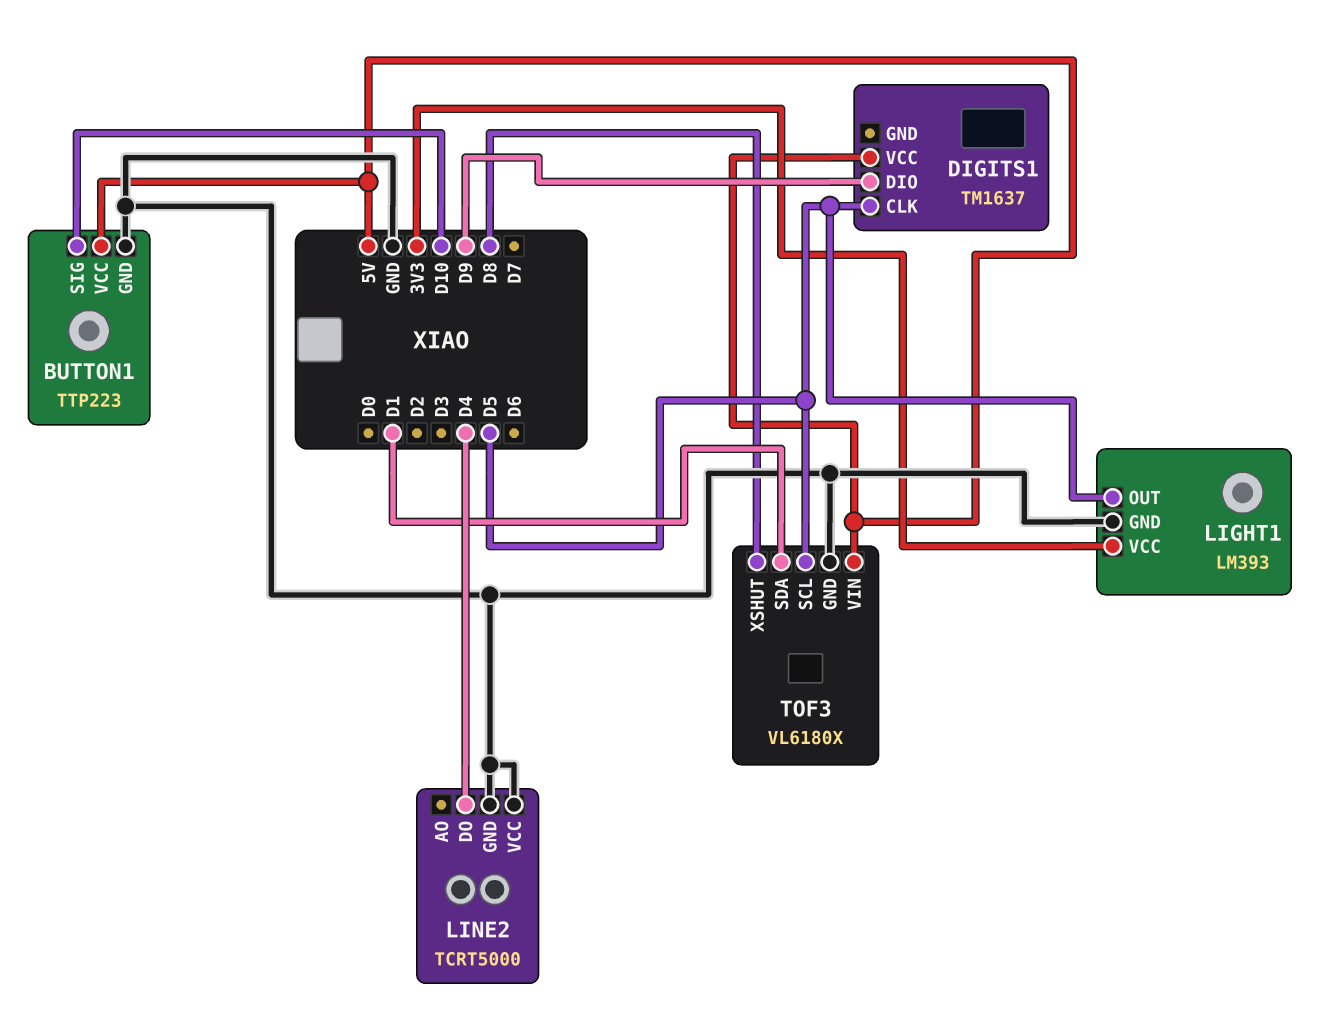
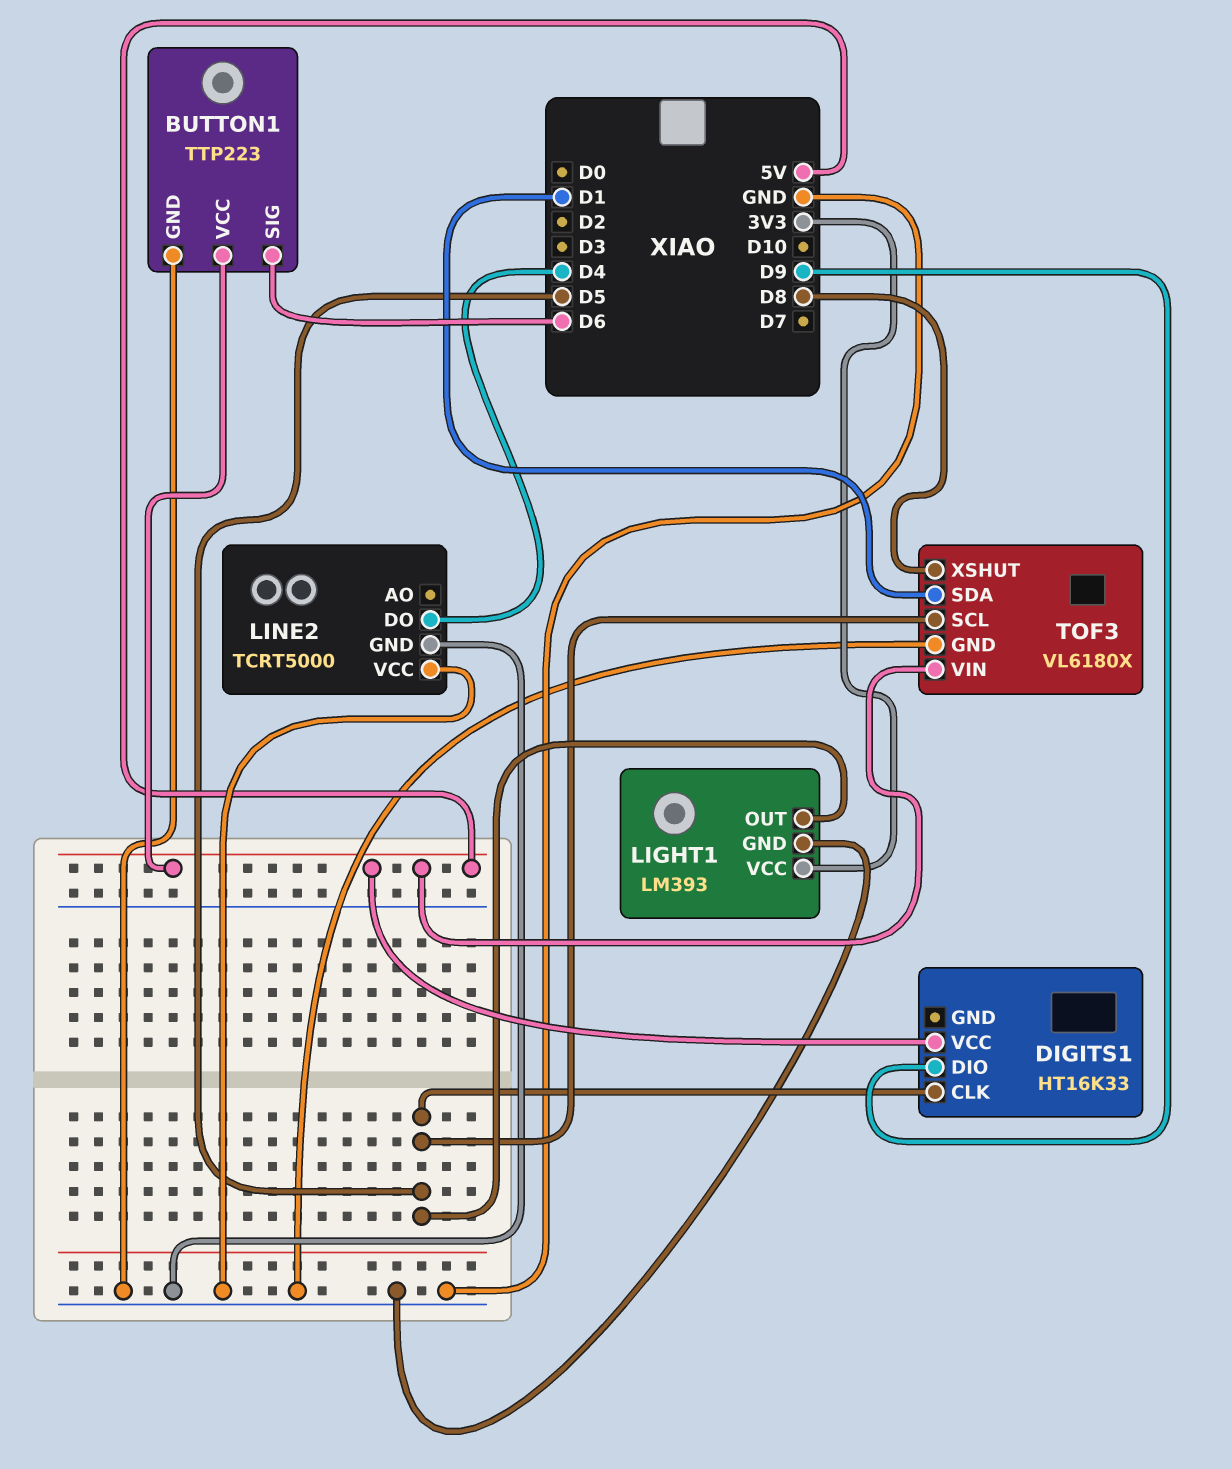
BUTTON1 pin SIG: D10 -> D6
DIGITS1: TM1637 -> HT16K33

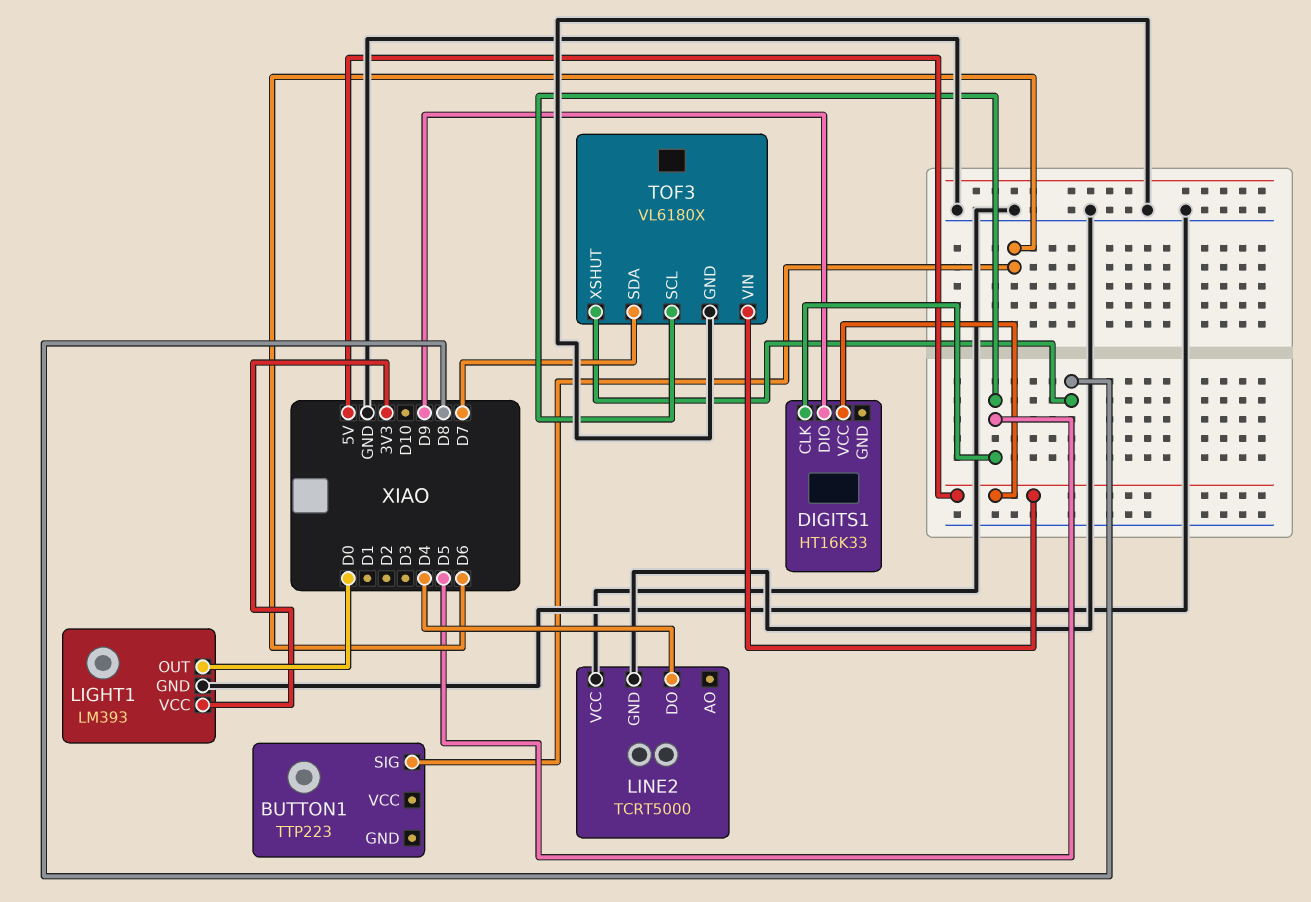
BUTTON1 pin GND: GND -> none
BUTTON1 pin VCC: 5V -> none
LIGHT1 pin OUT: D5 -> D0
TOF3 pin SDA: D1 -> D7

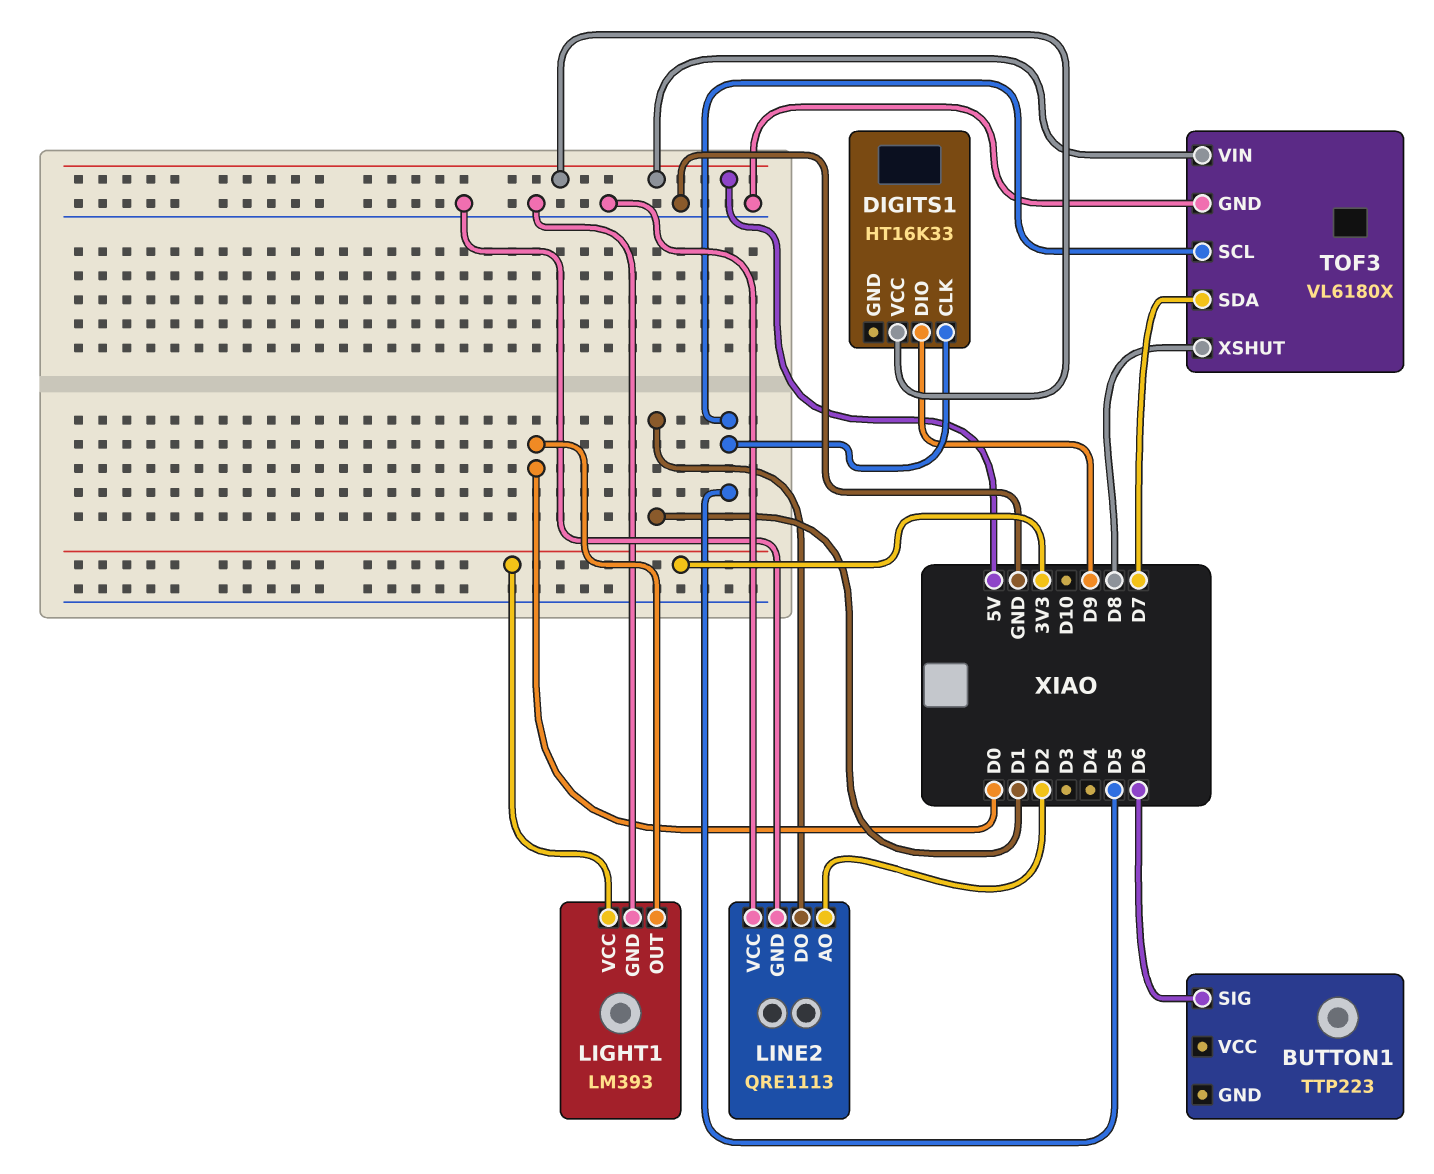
LINE2: TCRT5000 -> QRE1113
LINE2 pin AO: none -> D2
LINE2 pin DO: D4 -> D1

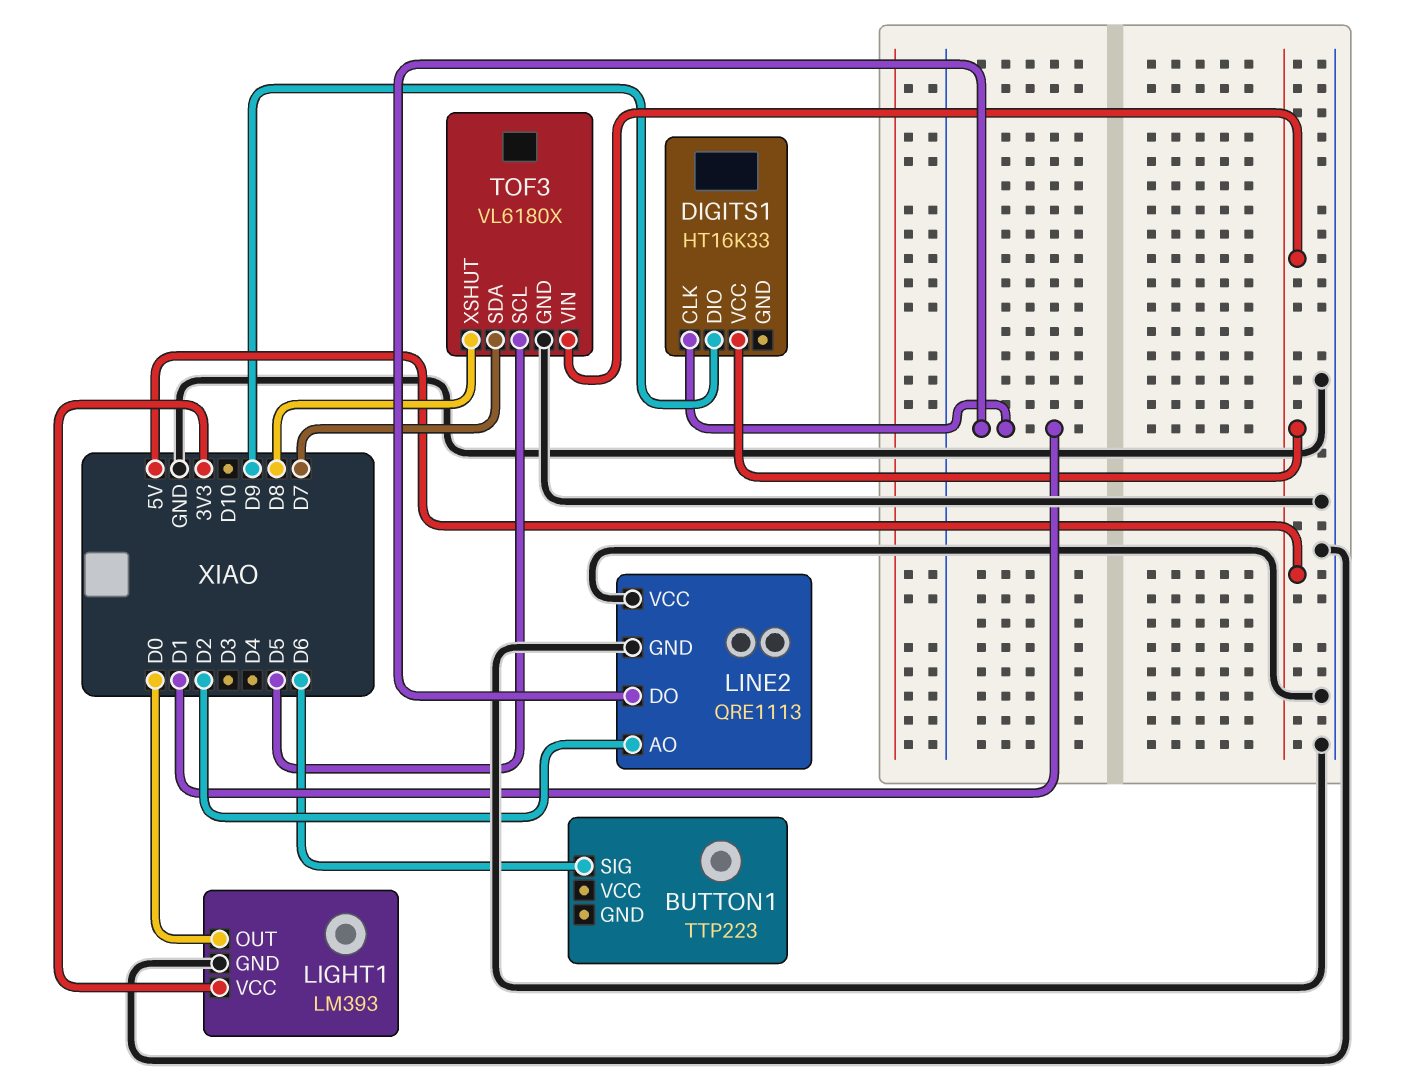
DIGITS1 pin CLK: D5 -> D1

